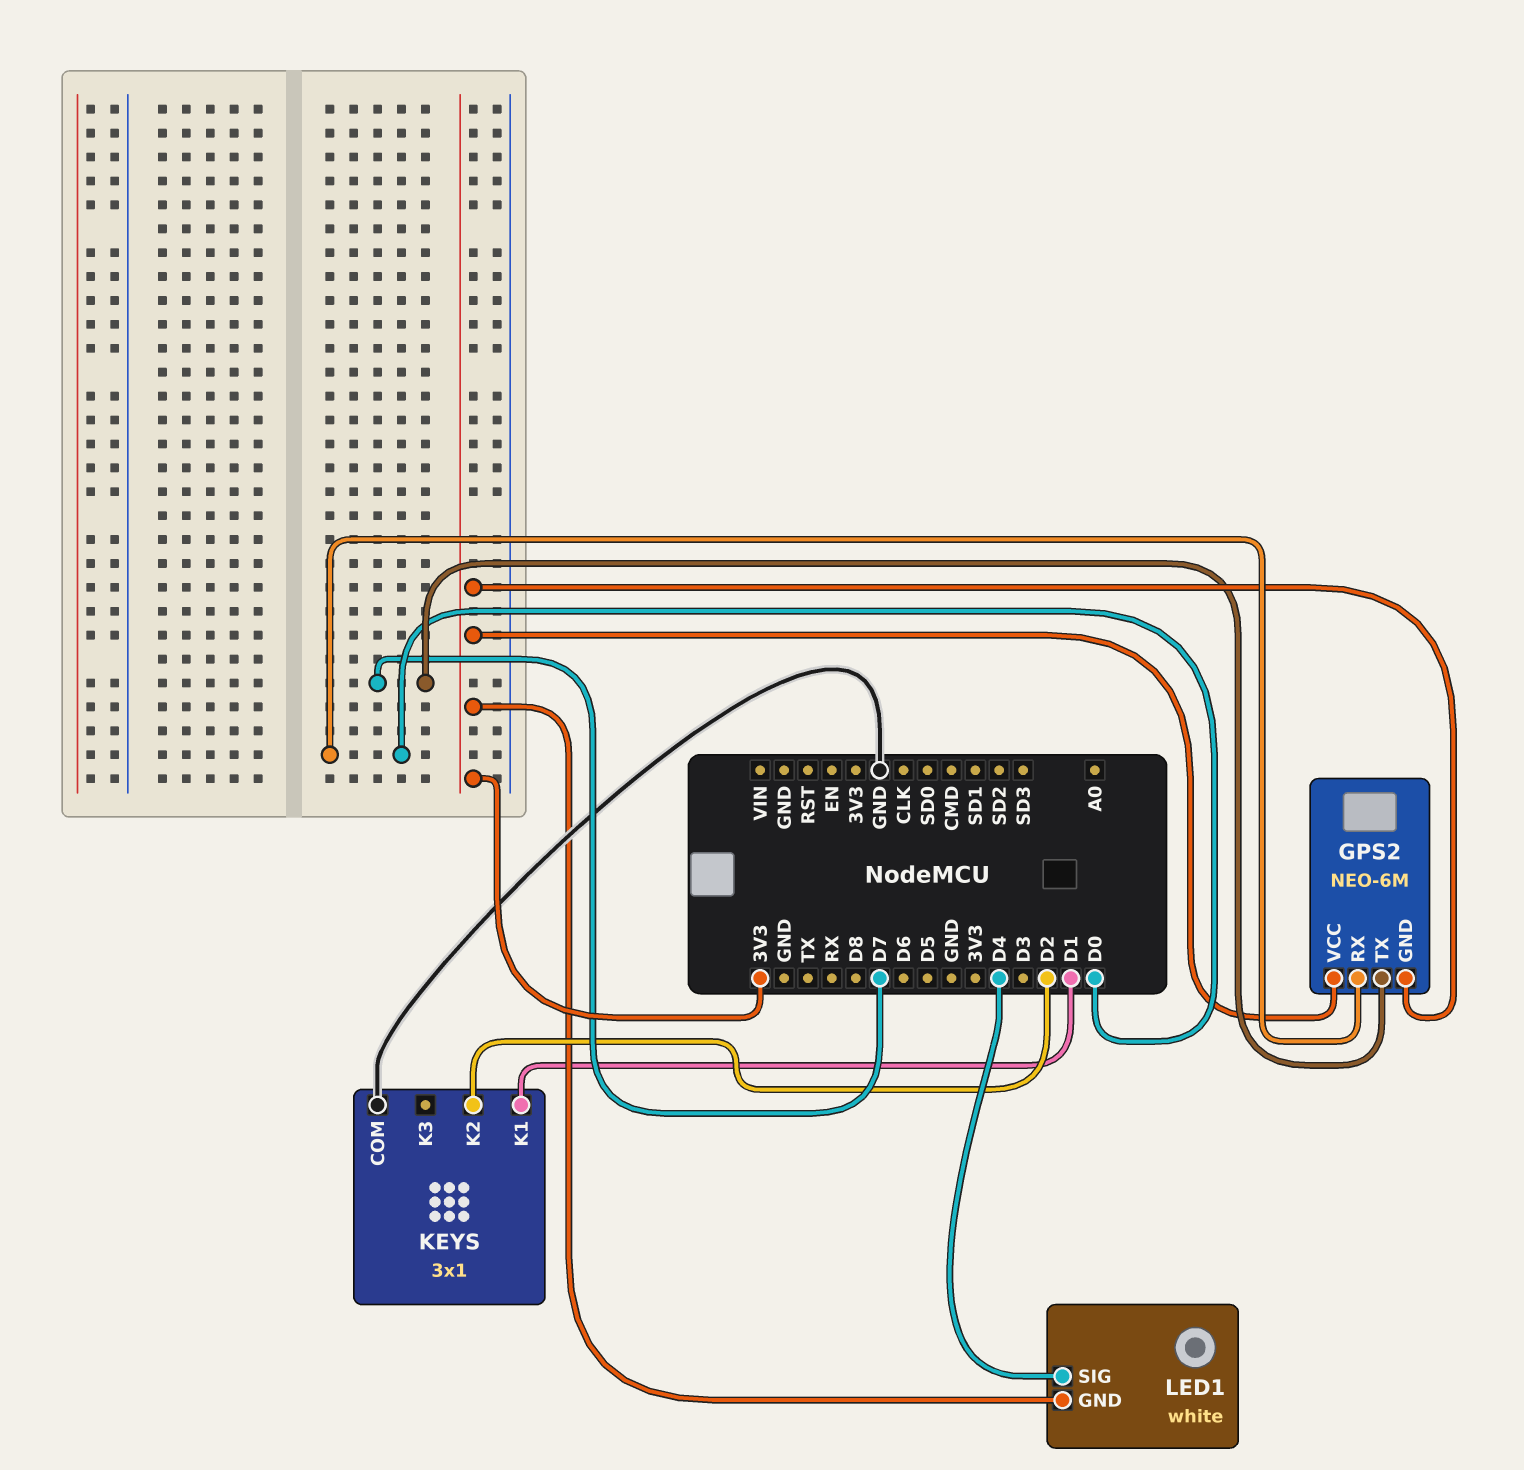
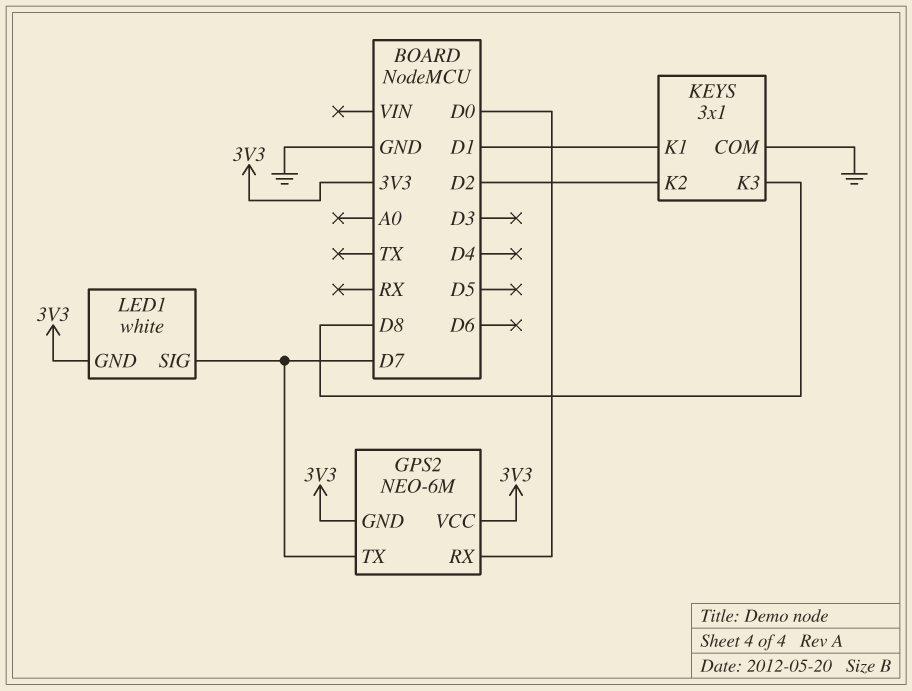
KEYS pin K3: none -> D8
LED1 pin SIG: D4 -> D7

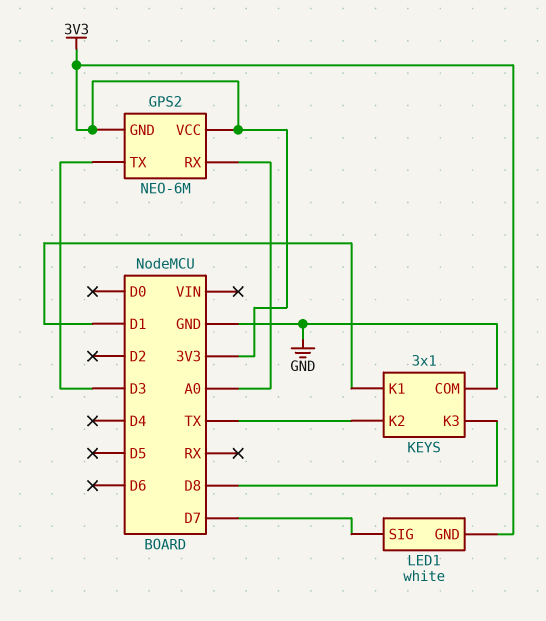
GPS2 pin RX: D0 -> A0
GPS2 pin TX: D7 -> D3
KEYS pin K2: D2 -> TX

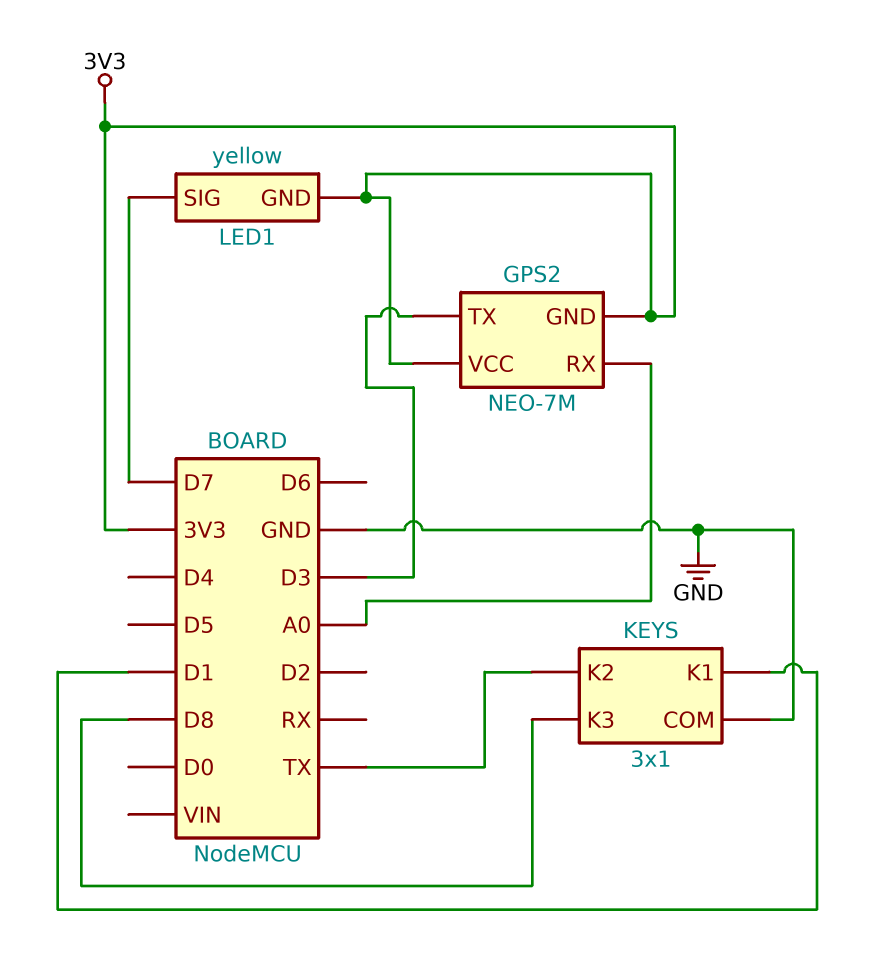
GPS2: NEO-6M -> NEO-7M
LED1: white -> yellow

